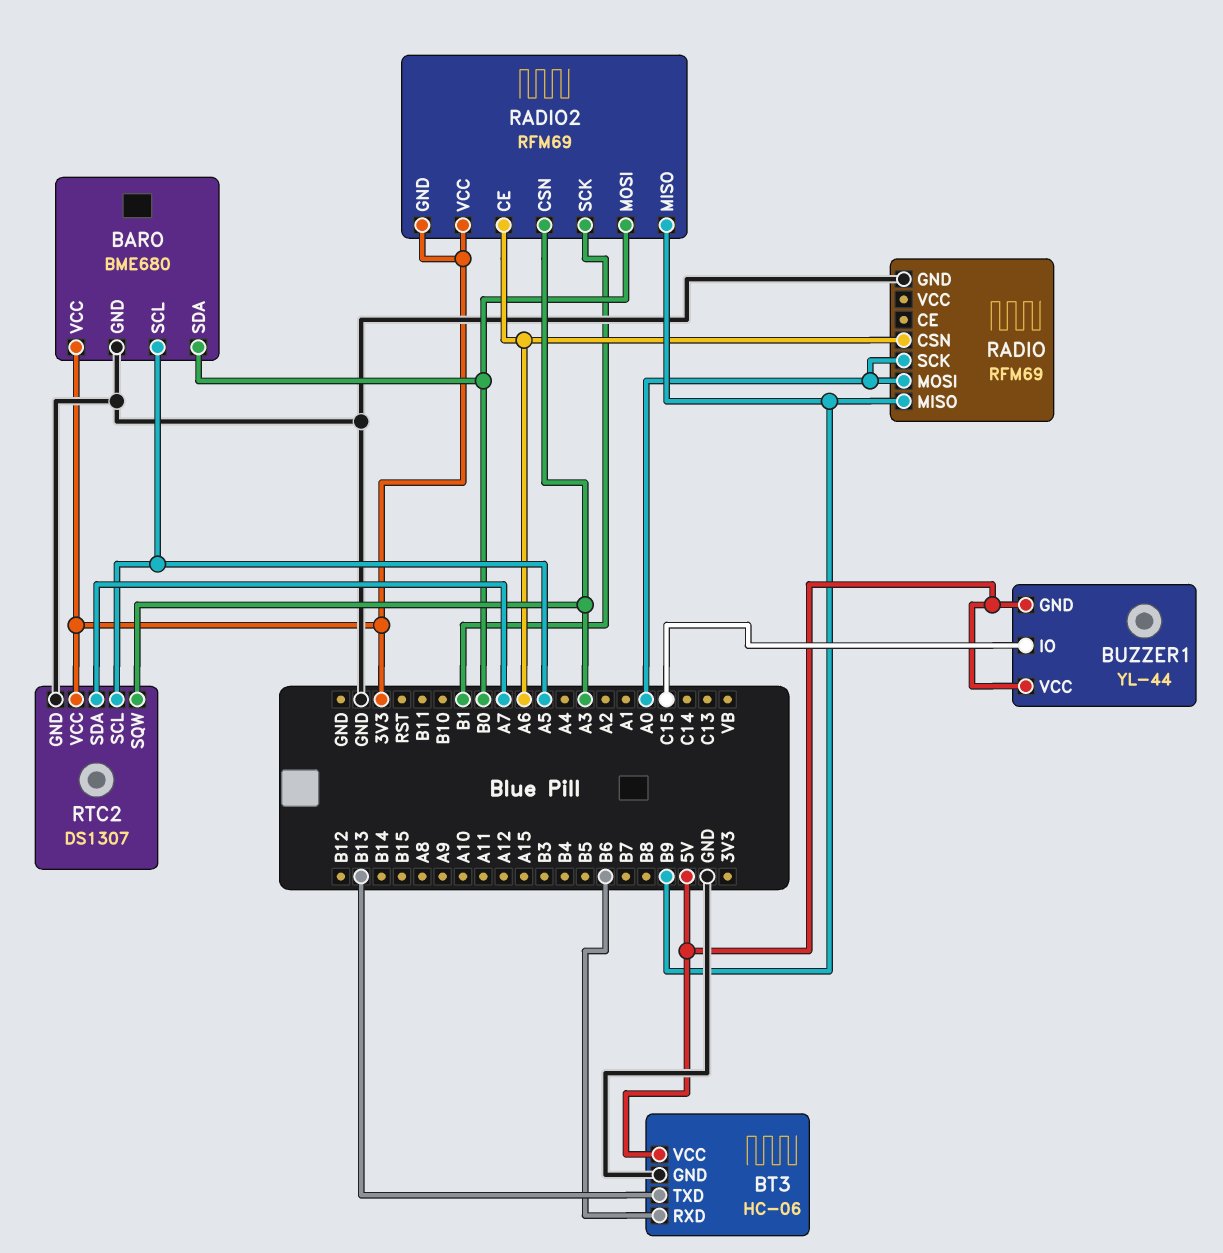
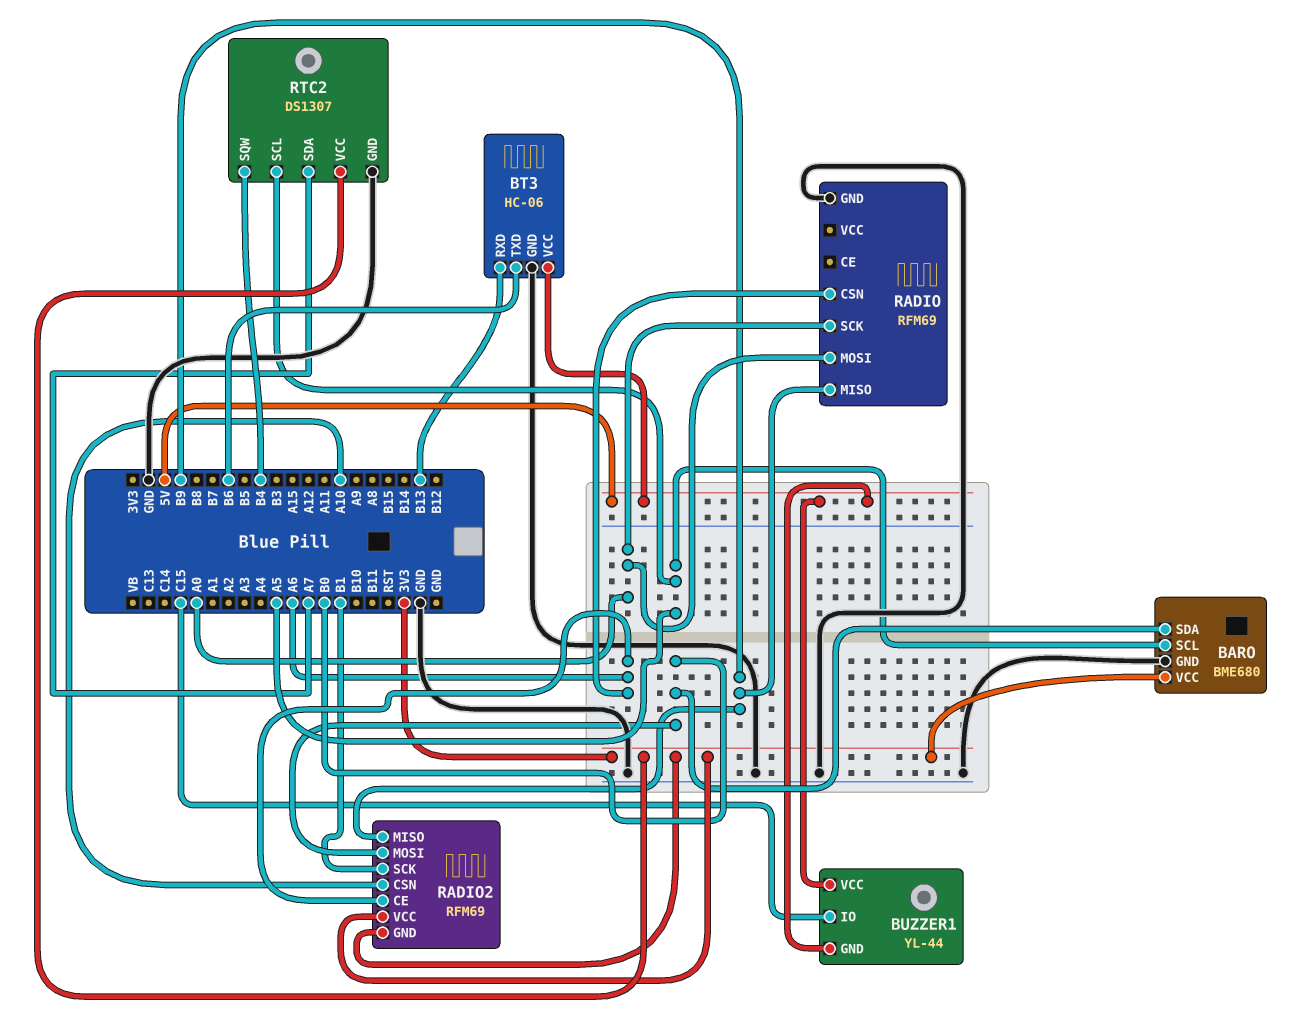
BT3 pin RXD: B6 -> B13
BT3 pin TXD: B13 -> B6
RADIO2 pin CSN: A3 -> A10
RTC2 pin SQW: A3 -> B4

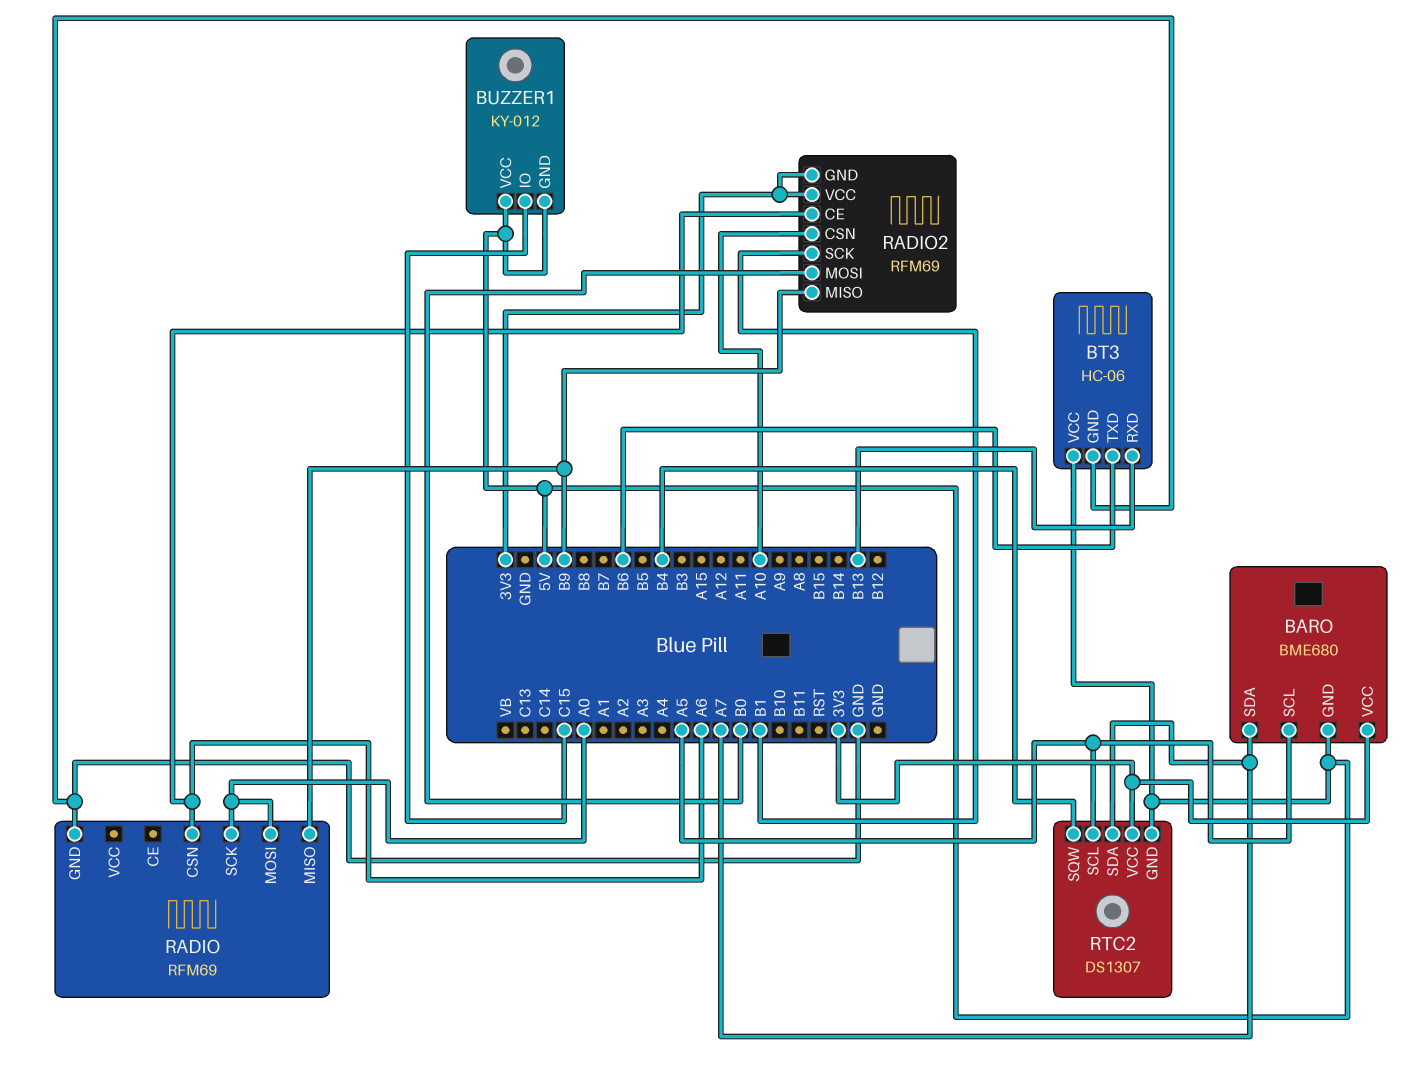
BARO pin GND: GND -> 5V
BARO pin SDA: B0 -> A7
BUZZER1: YL-44 -> KY-012
RTC2 pin GND: GND -> 5V

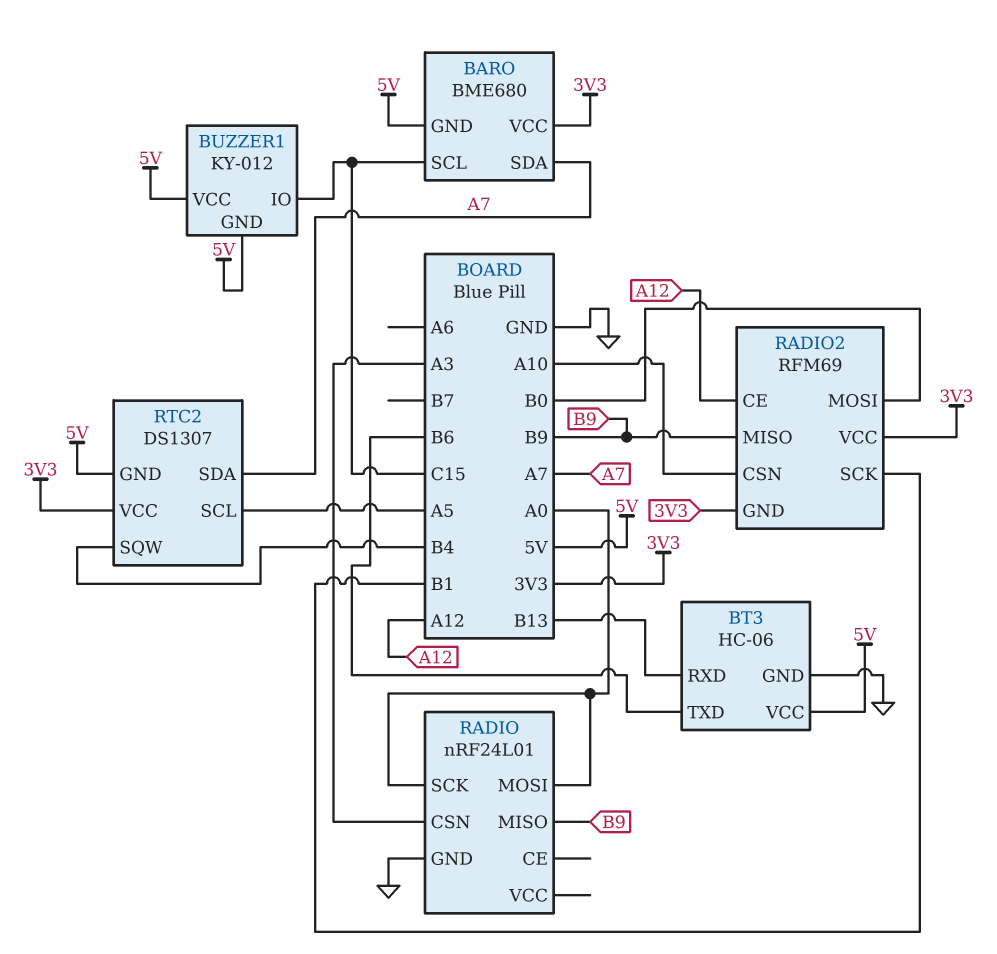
BARO pin SCL: A5 -> C15
RADIO: RFM69 -> nRF24L01
RADIO pin CSN: A6 -> A3
RADIO2 pin CE: A6 -> A12

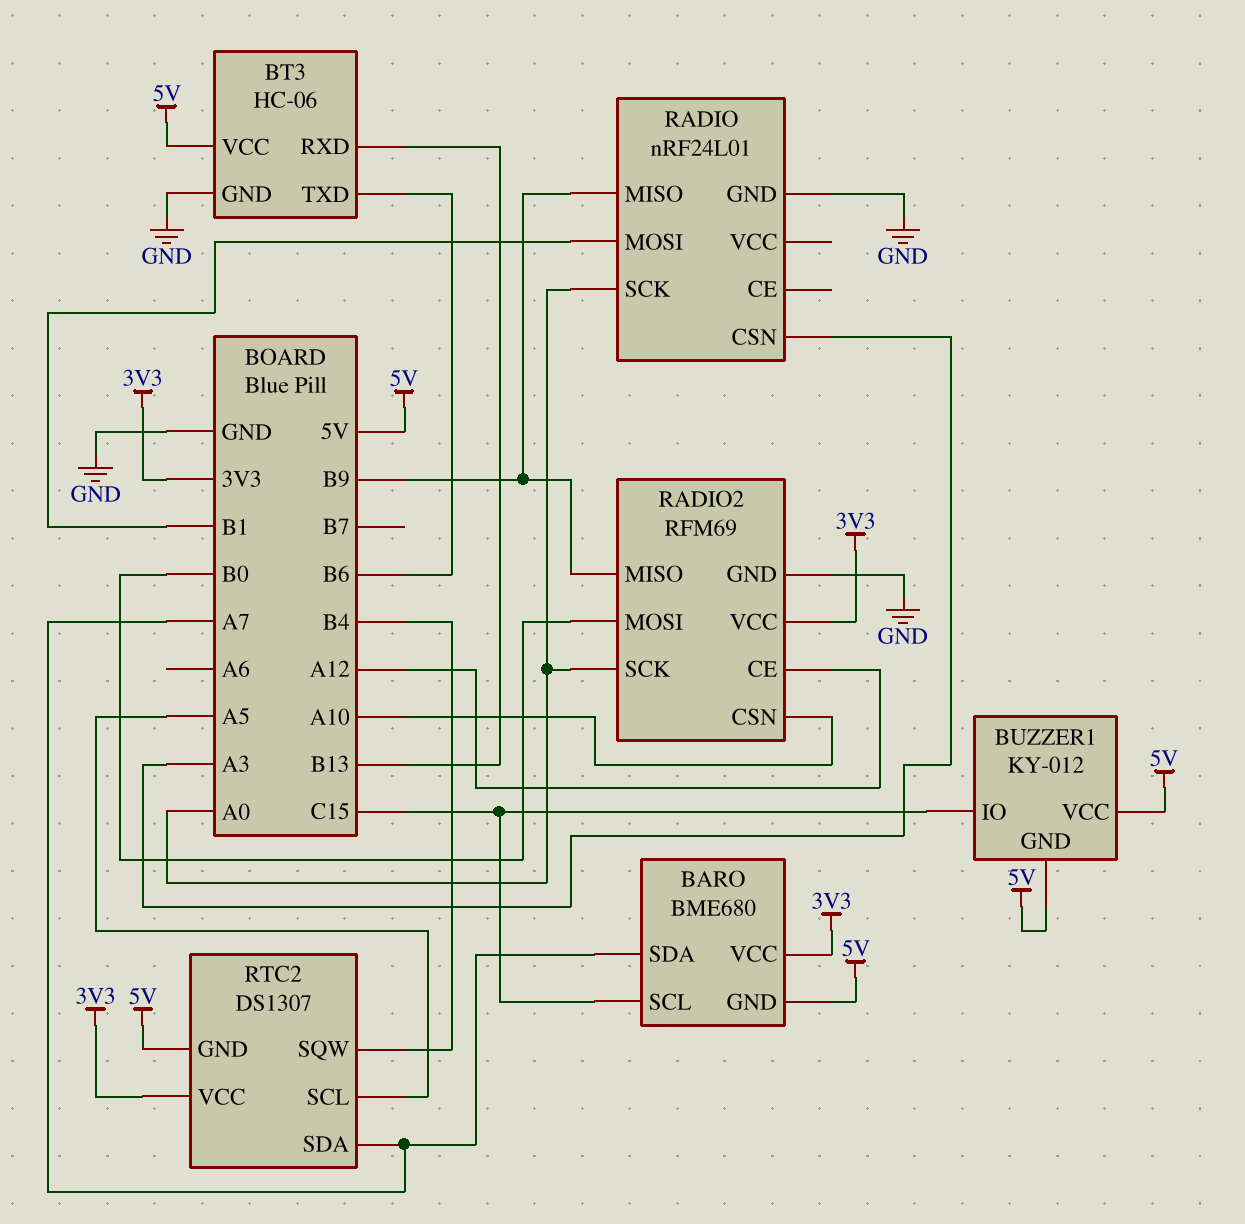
RADIO pin MOSI: A0 -> B1
RADIO2 pin GND: 3V3 -> GND
RADIO2 pin SCK: B1 -> A0

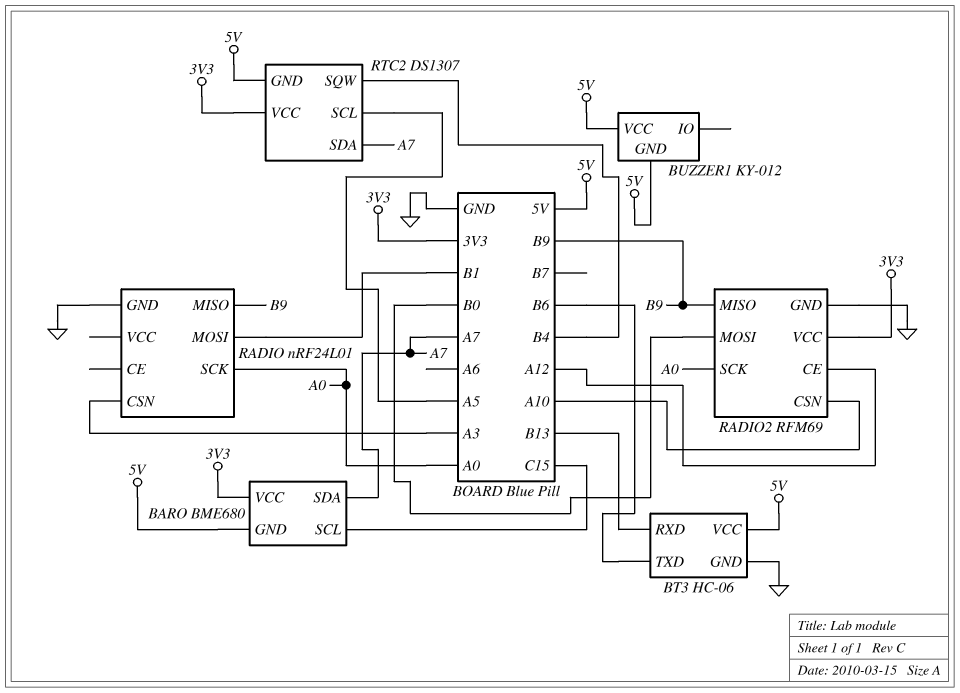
BUZZER1 pin IO: C15 -> none

